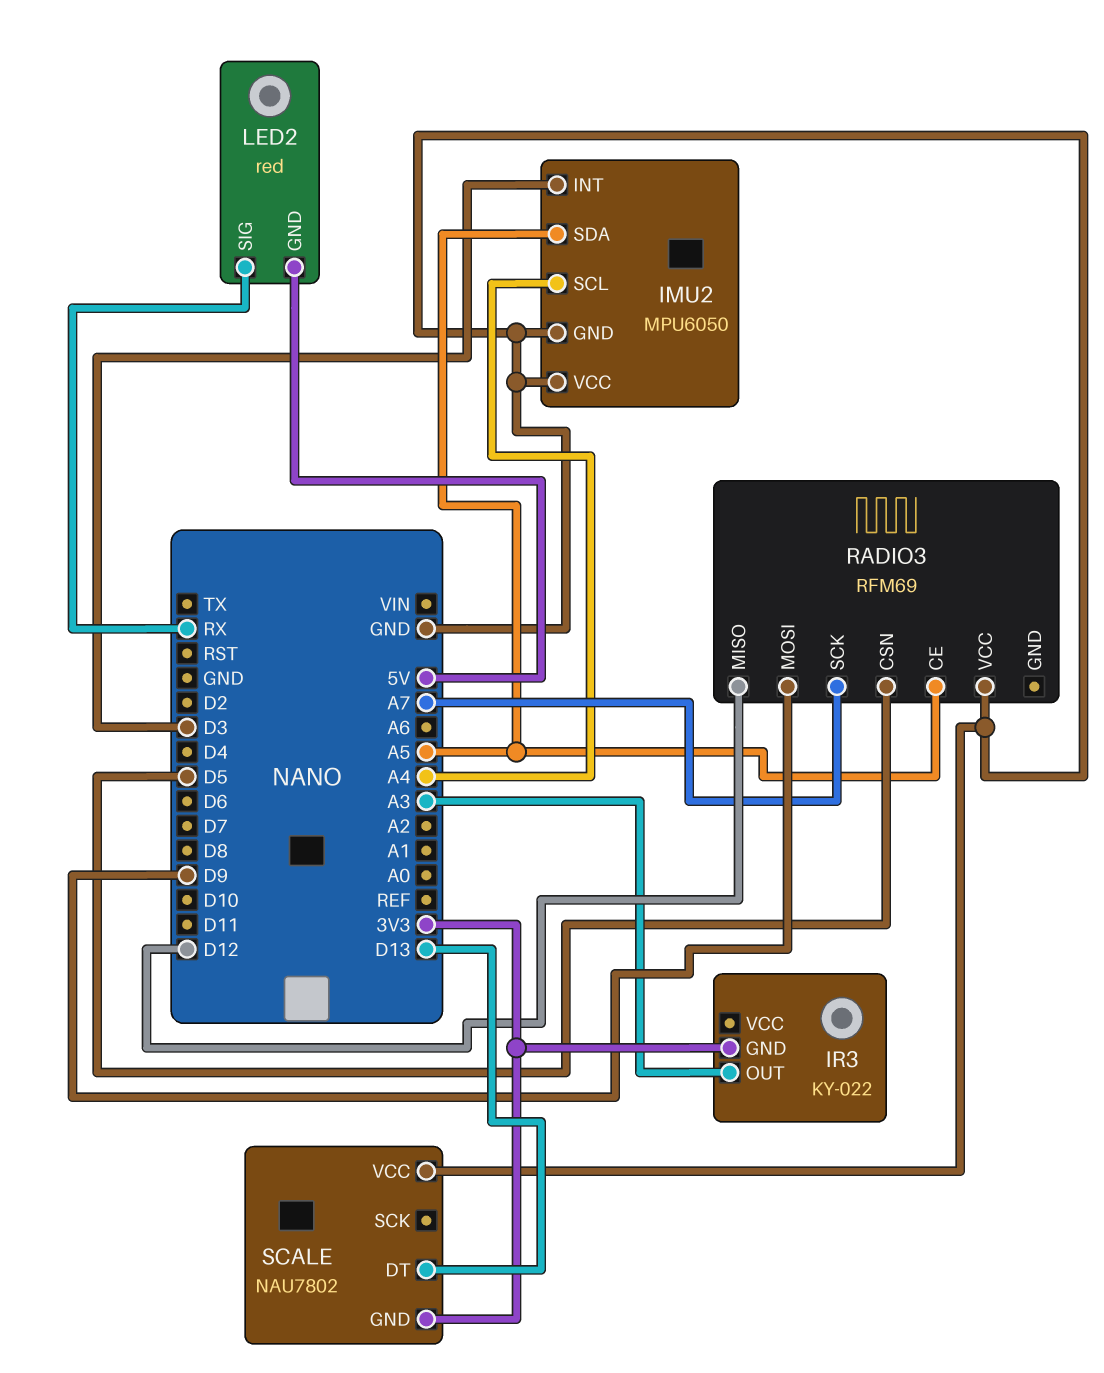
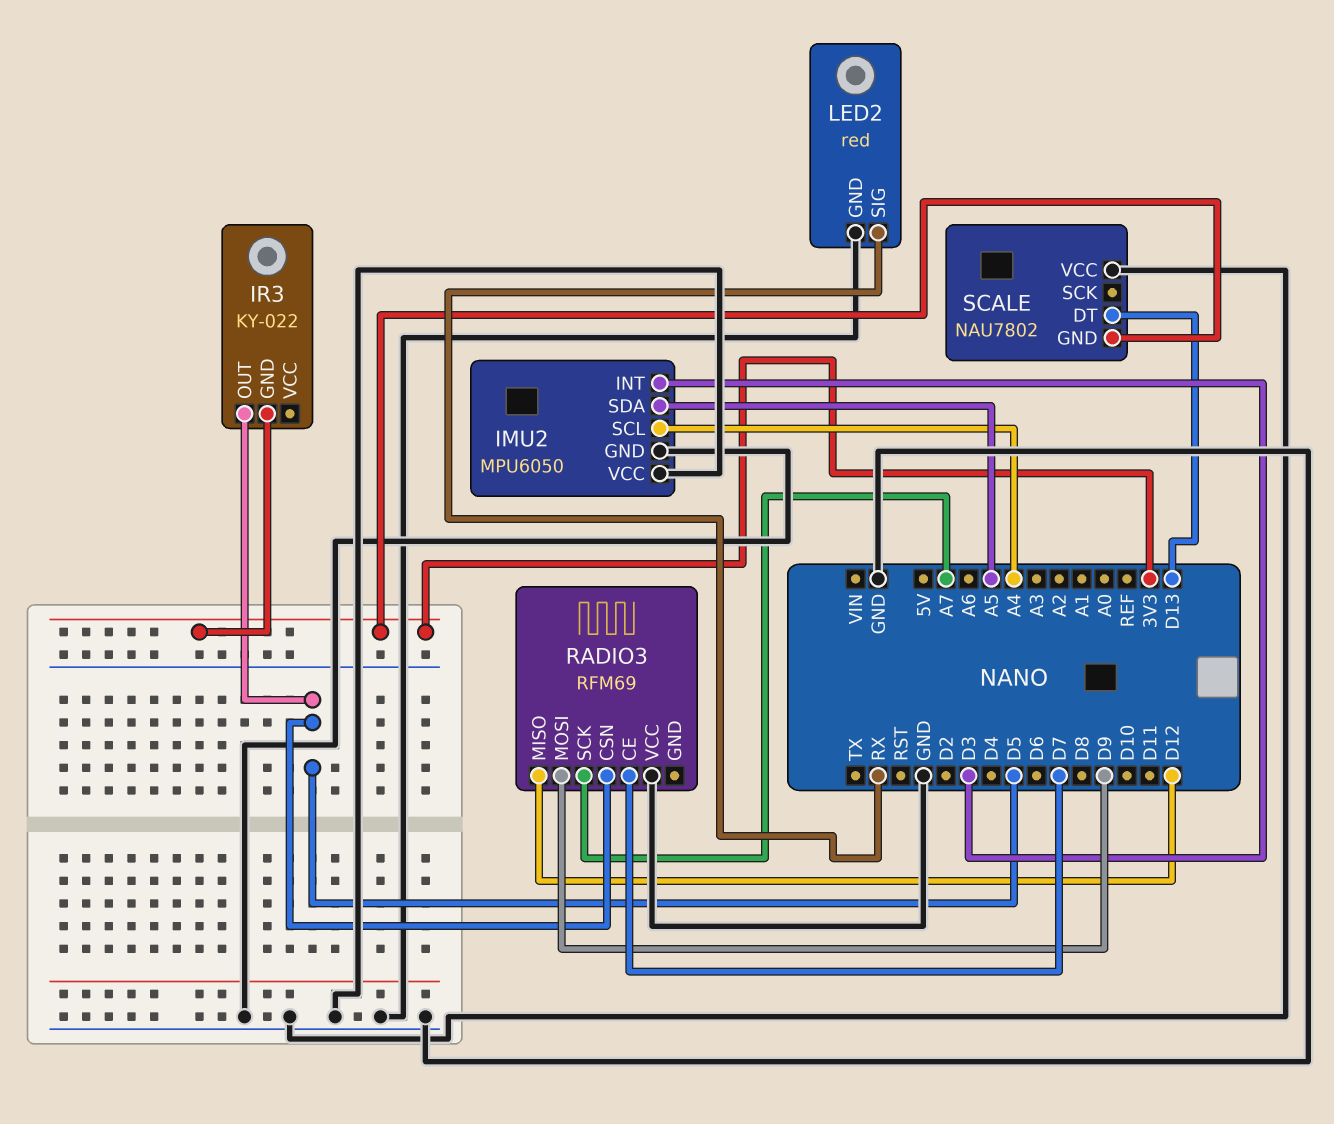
IR3 pin OUT: A3 -> D5
LED2 pin GND: 5V -> GND
RADIO3 pin CE: A5 -> D7

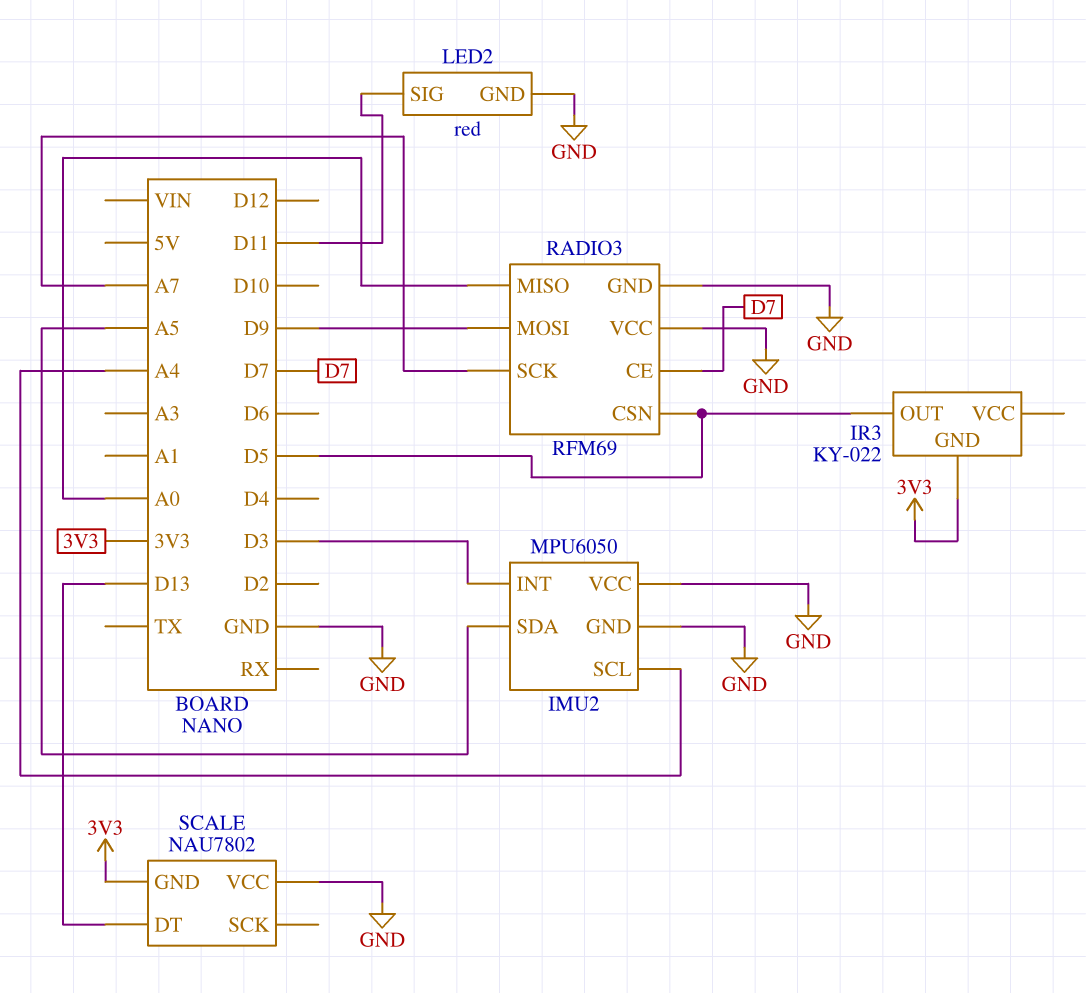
LED2 pin SIG: RX -> D11
RADIO3 pin GND: none -> GND
RADIO3 pin MISO: D12 -> A0

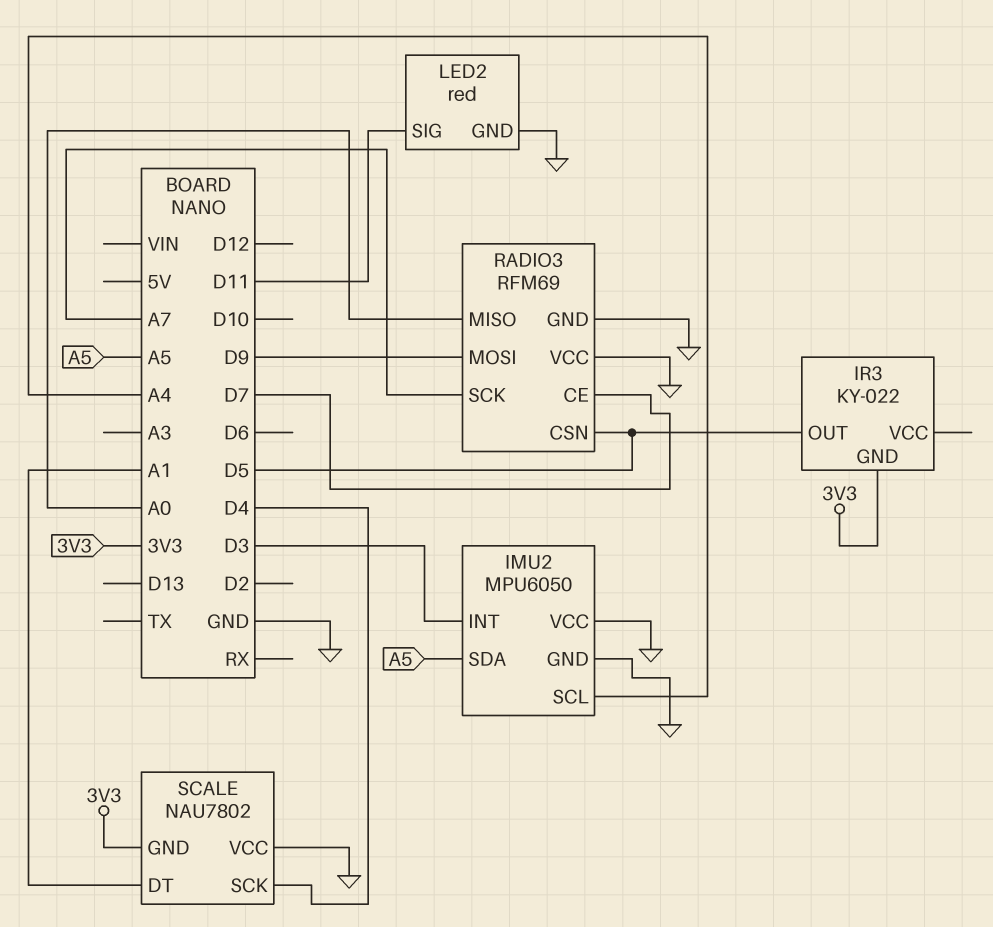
SCALE pin DT: D13 -> A1
SCALE pin SCK: none -> D4

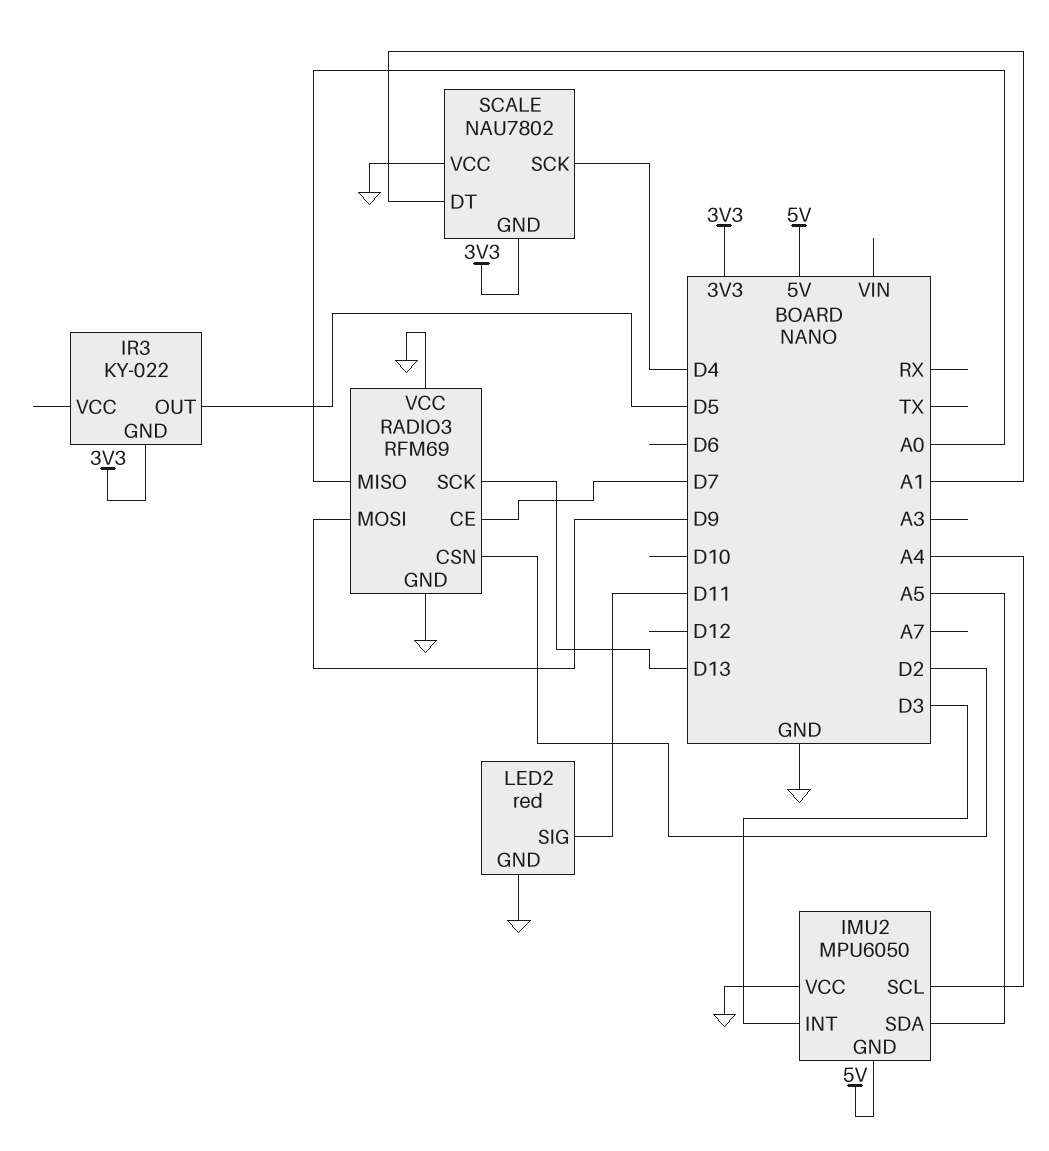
IMU2 pin GND: GND -> 5V
RADIO3 pin CSN: D5 -> D2
RADIO3 pin SCK: A7 -> D13

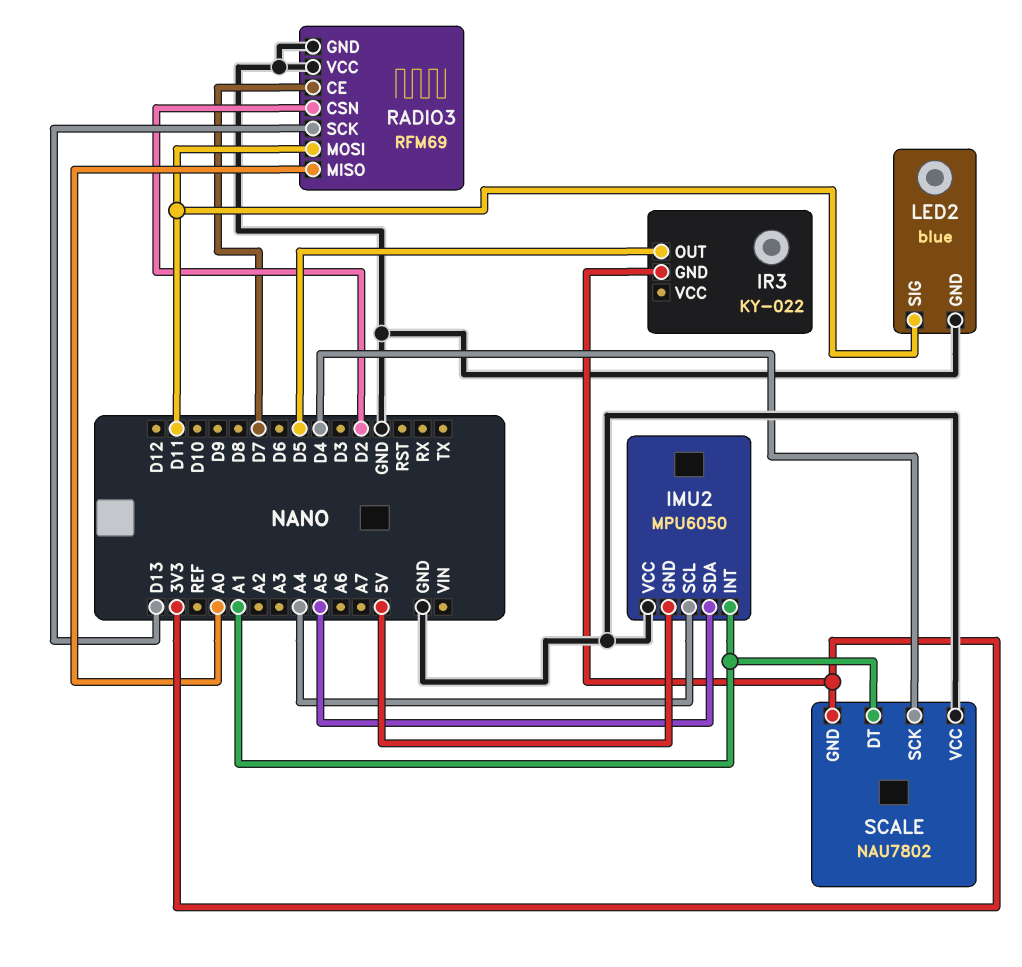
IMU2 pin INT: D3 -> A1
LED2: red -> blue
RADIO3 pin MOSI: D9 -> D11

